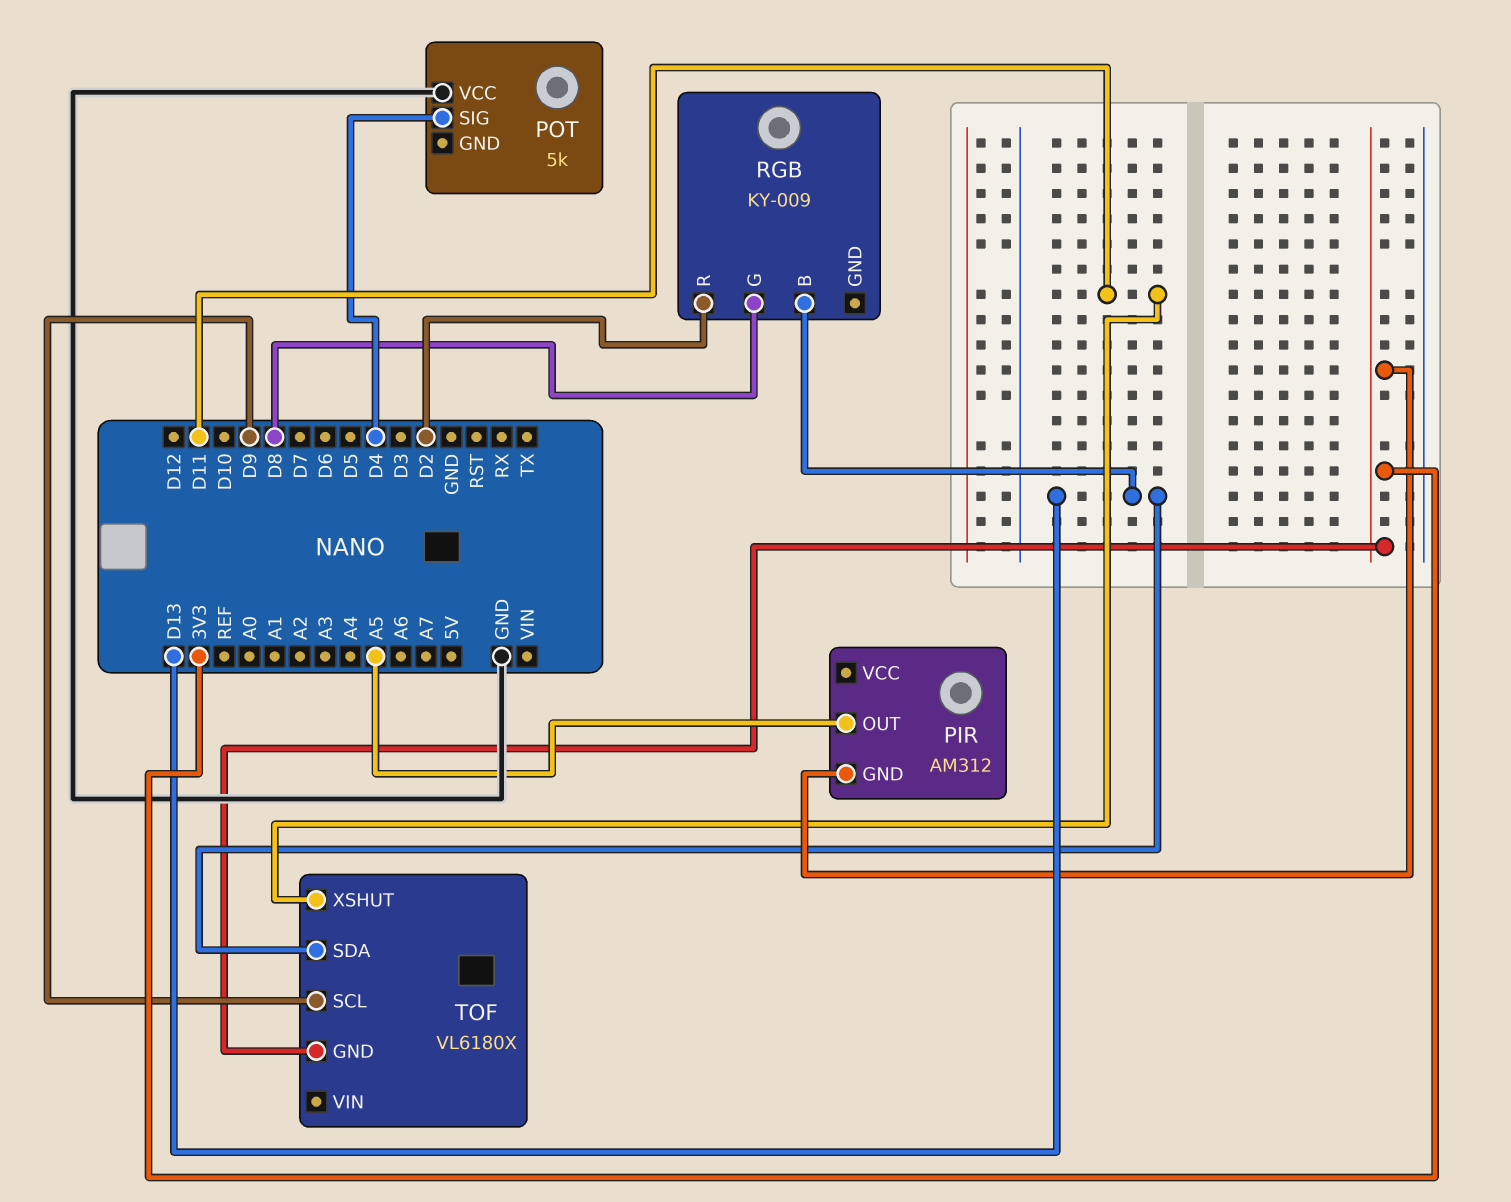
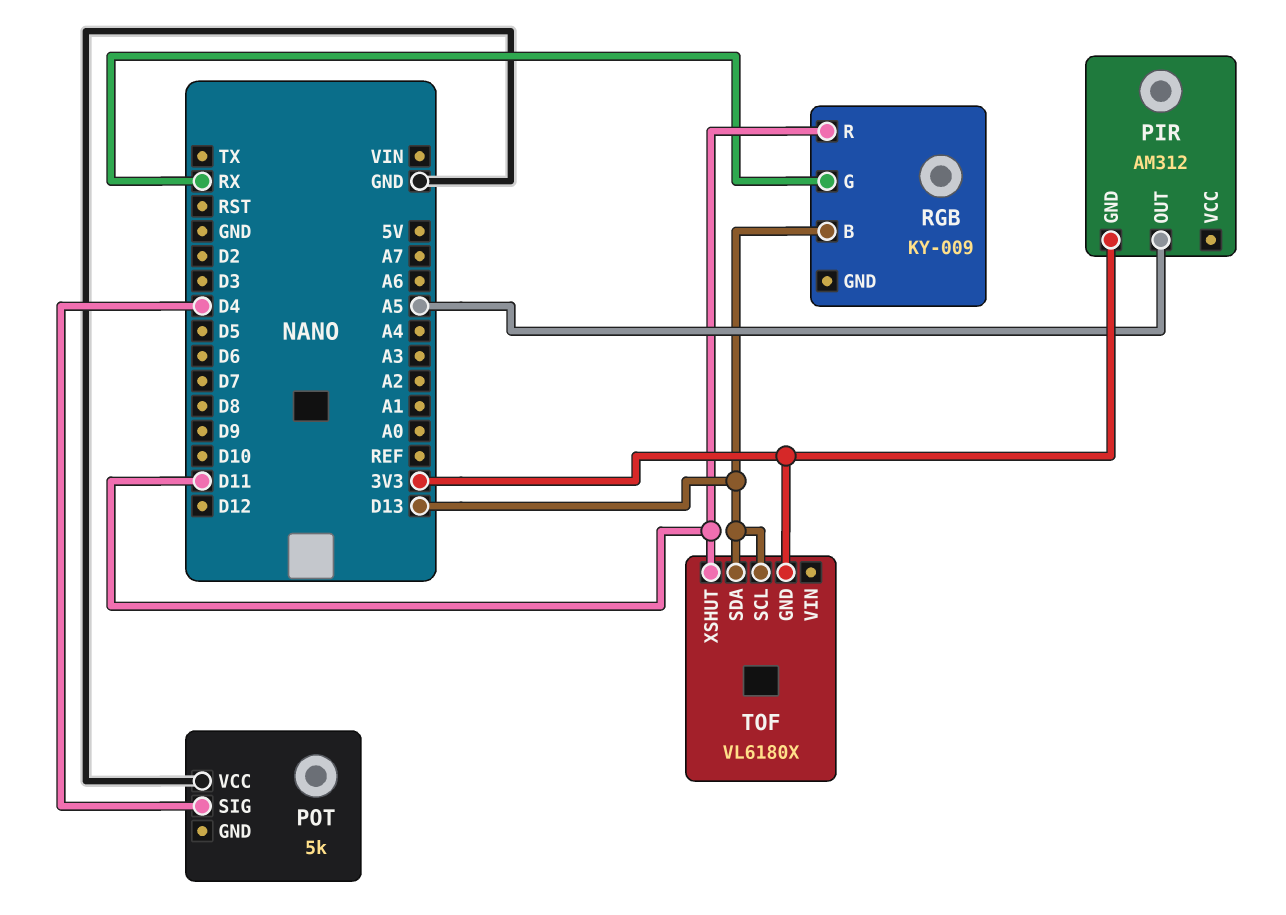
RGB pin G: D8 -> RX
RGB pin R: D2 -> D11
TOF pin SCL: D9 -> D13

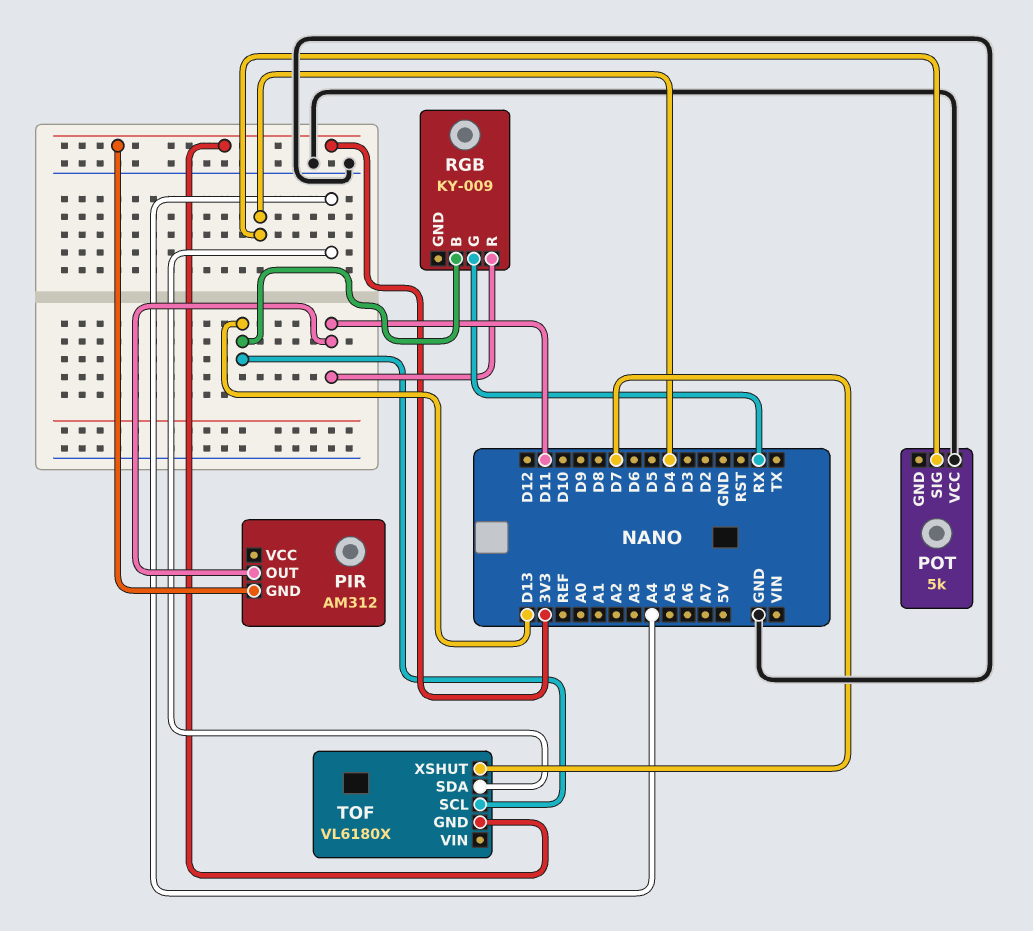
PIR pin OUT: A5 -> D11
TOF pin SDA: D13 -> A4
TOF pin XSHUT: D11 -> D7

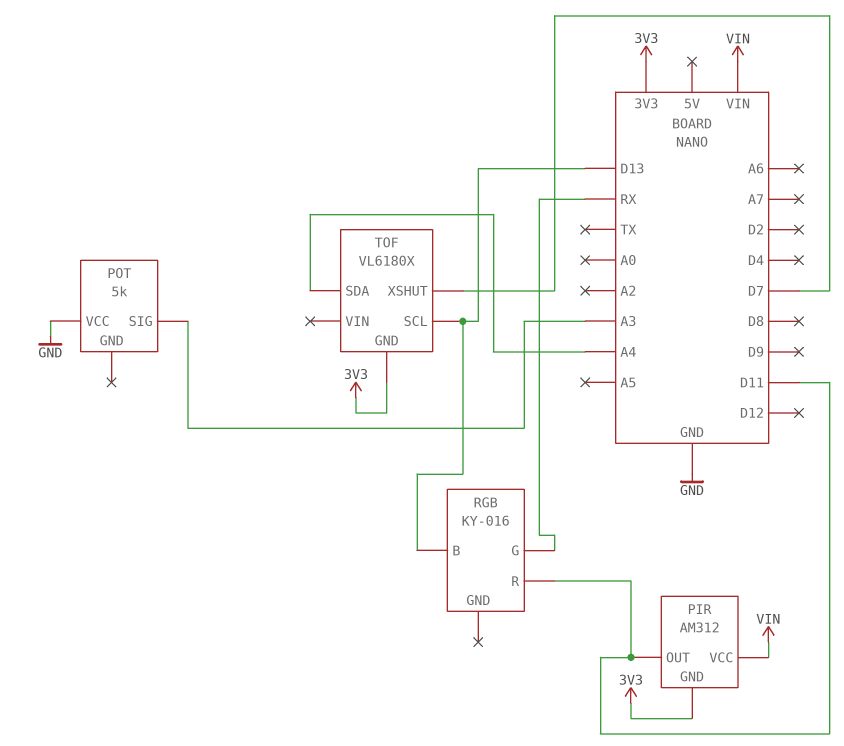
PIR pin VCC: none -> VIN
POT pin SIG: D4 -> A3
RGB: KY-009 -> KY-016

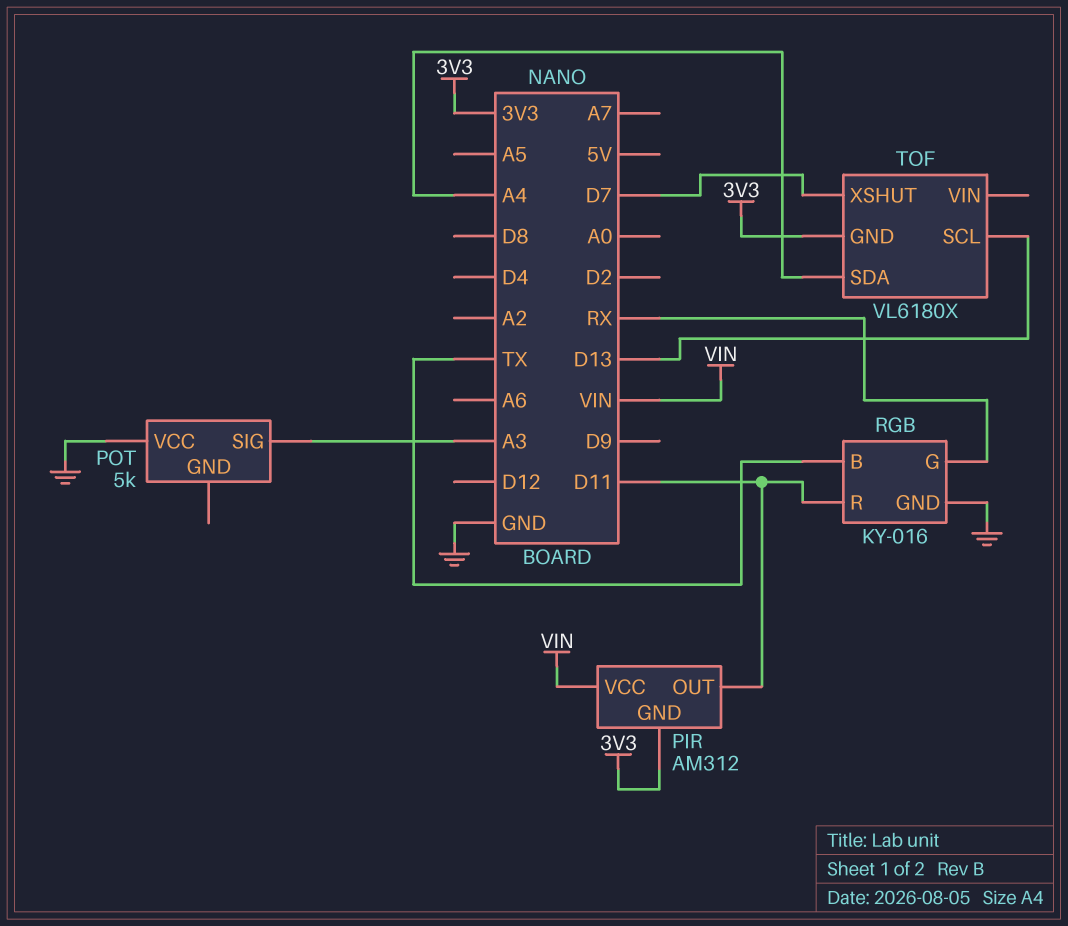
RGB pin B: D13 -> TX
RGB pin GND: none -> GND

